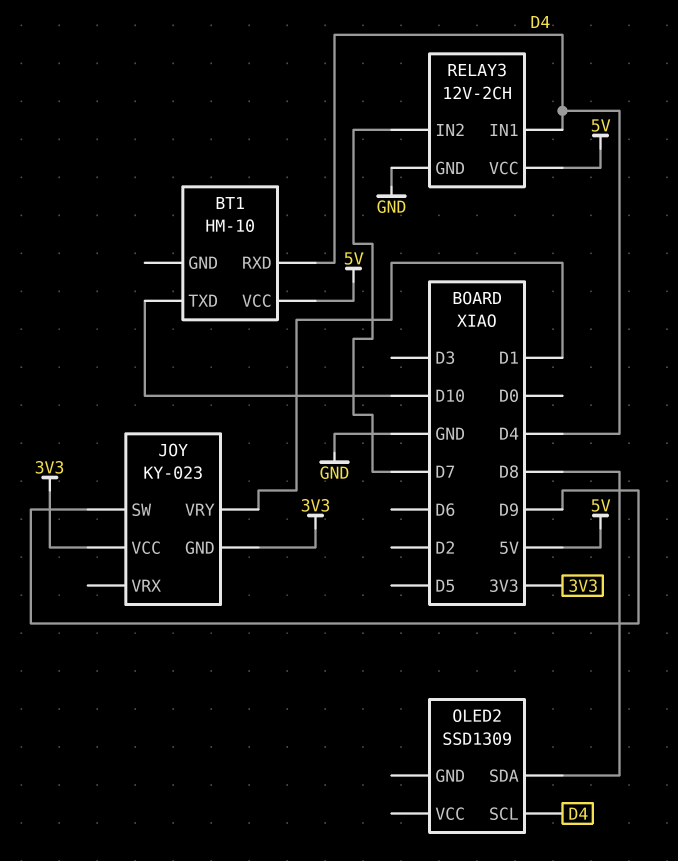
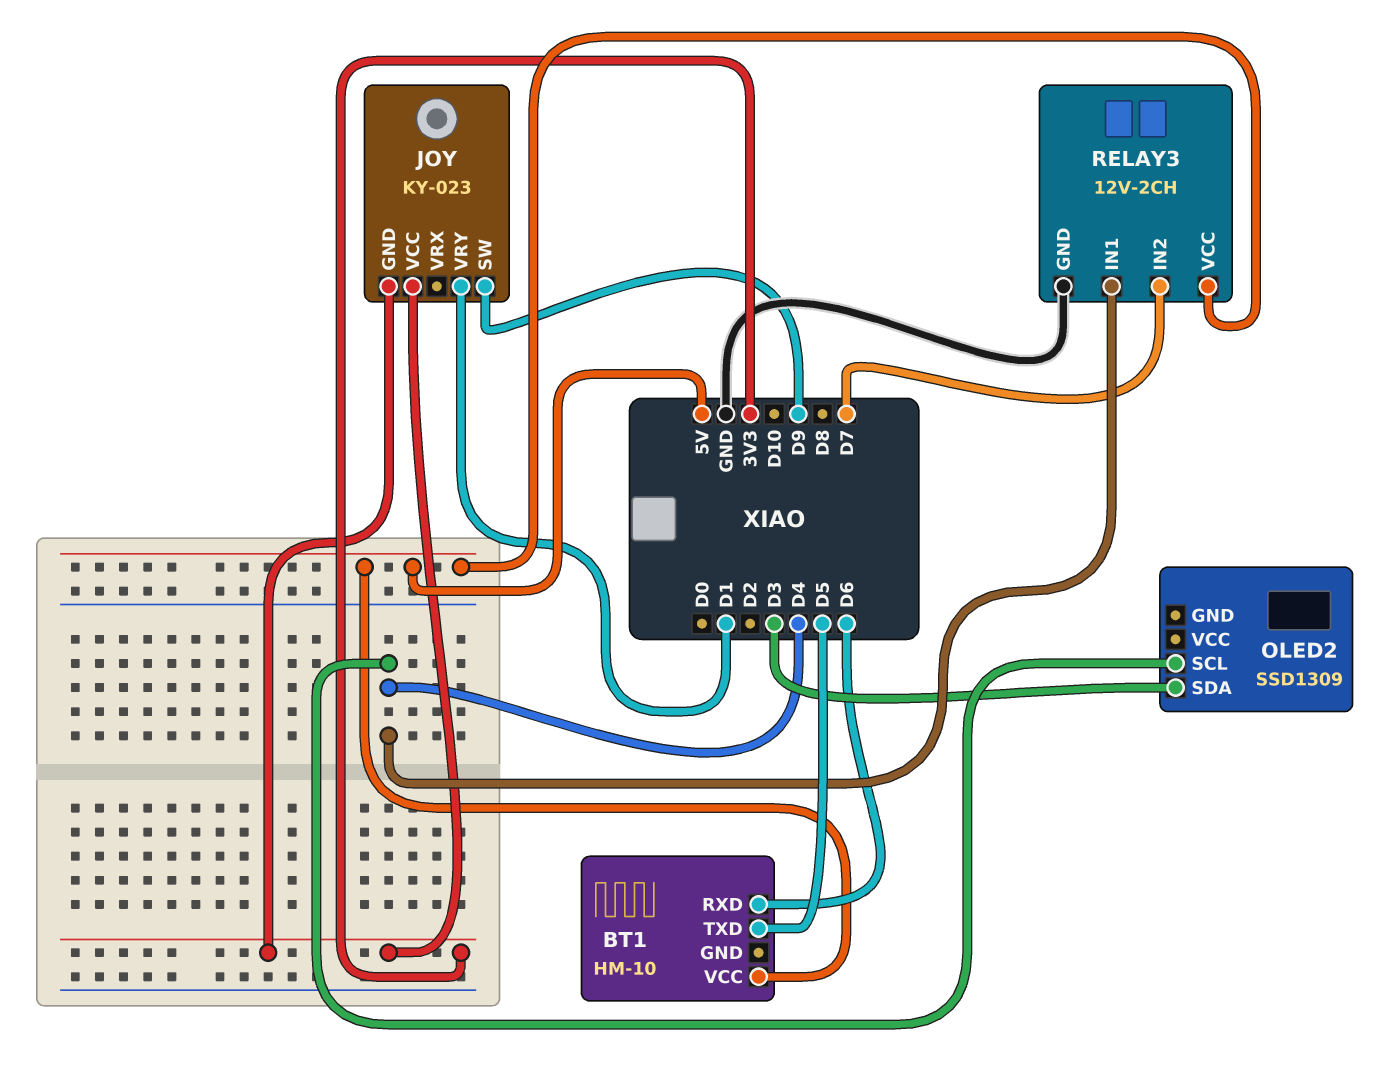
BT1 pin RXD: D4 -> D6
BT1 pin TXD: D10 -> D5
OLED2 pin SDA: D8 -> D3

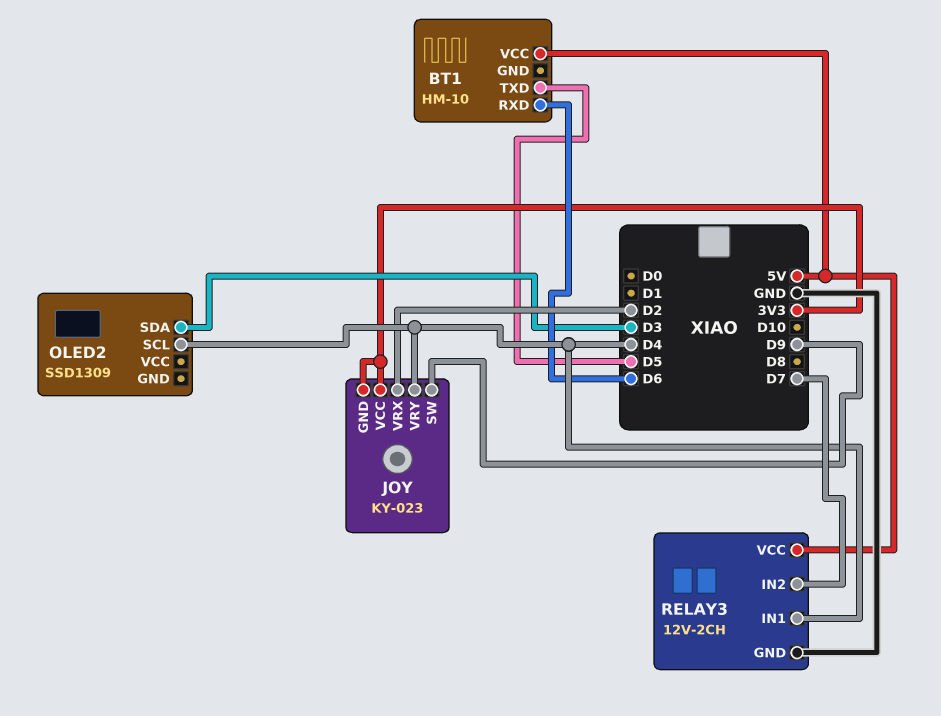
JOY pin VRX: none -> D2
JOY pin VRY: D1 -> D4

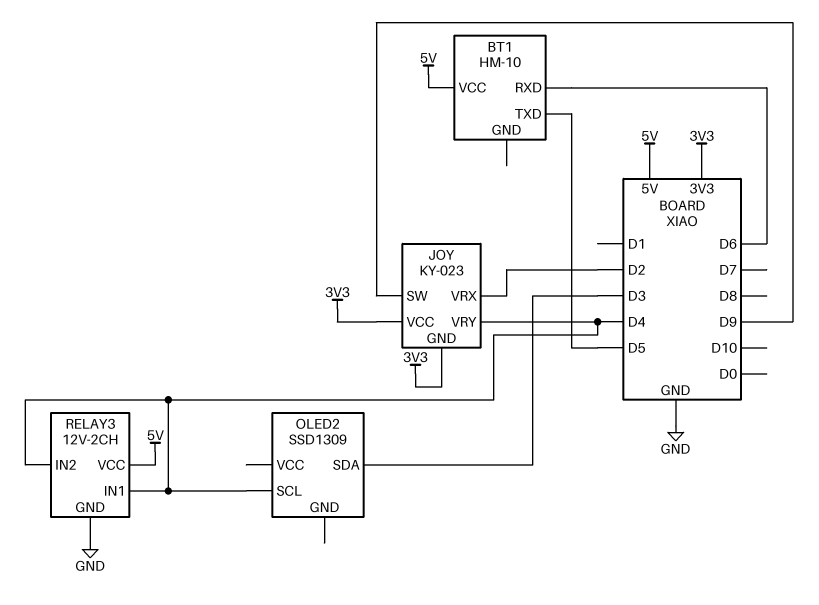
RELAY3 pin IN2: D7 -> D4

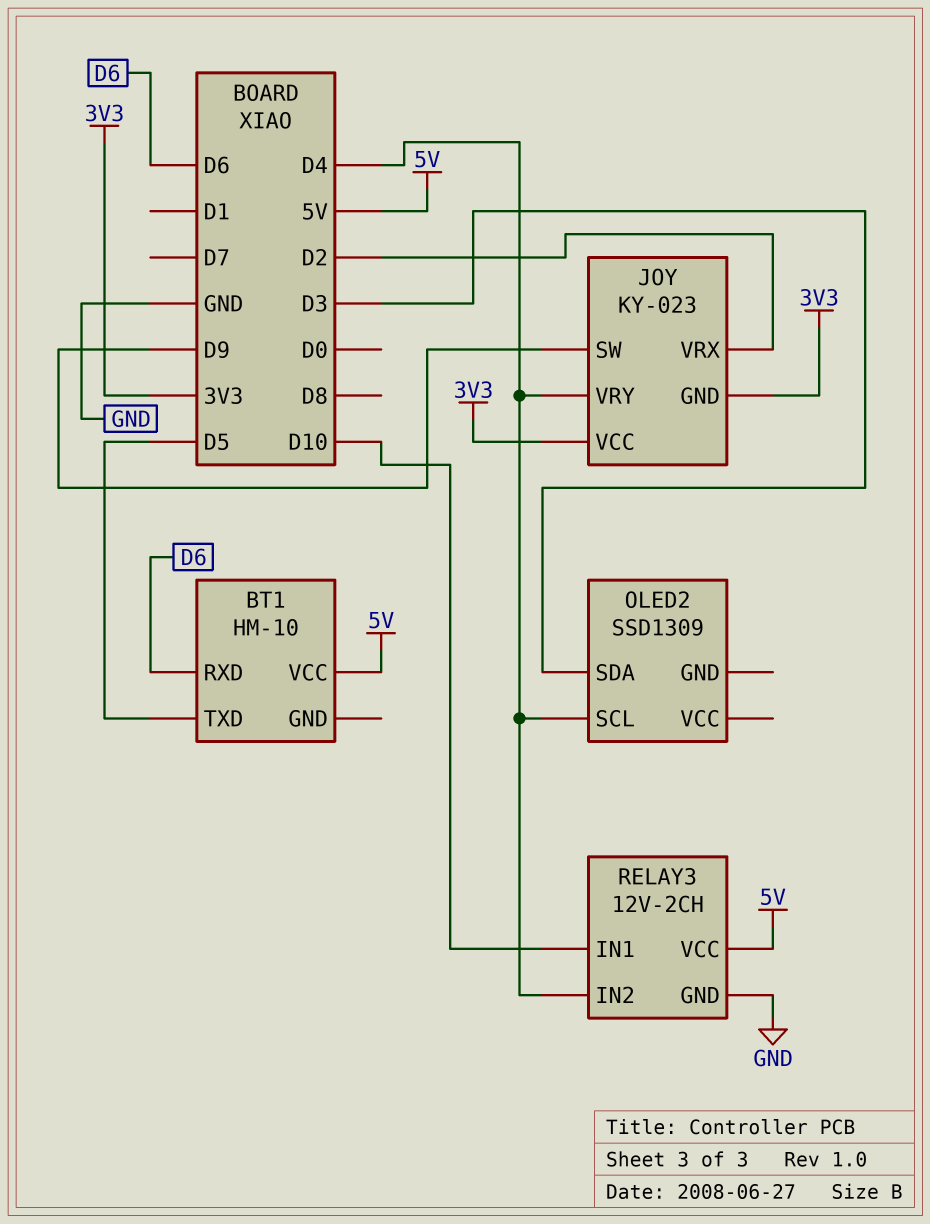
RELAY3 pin IN1: D4 -> D10

